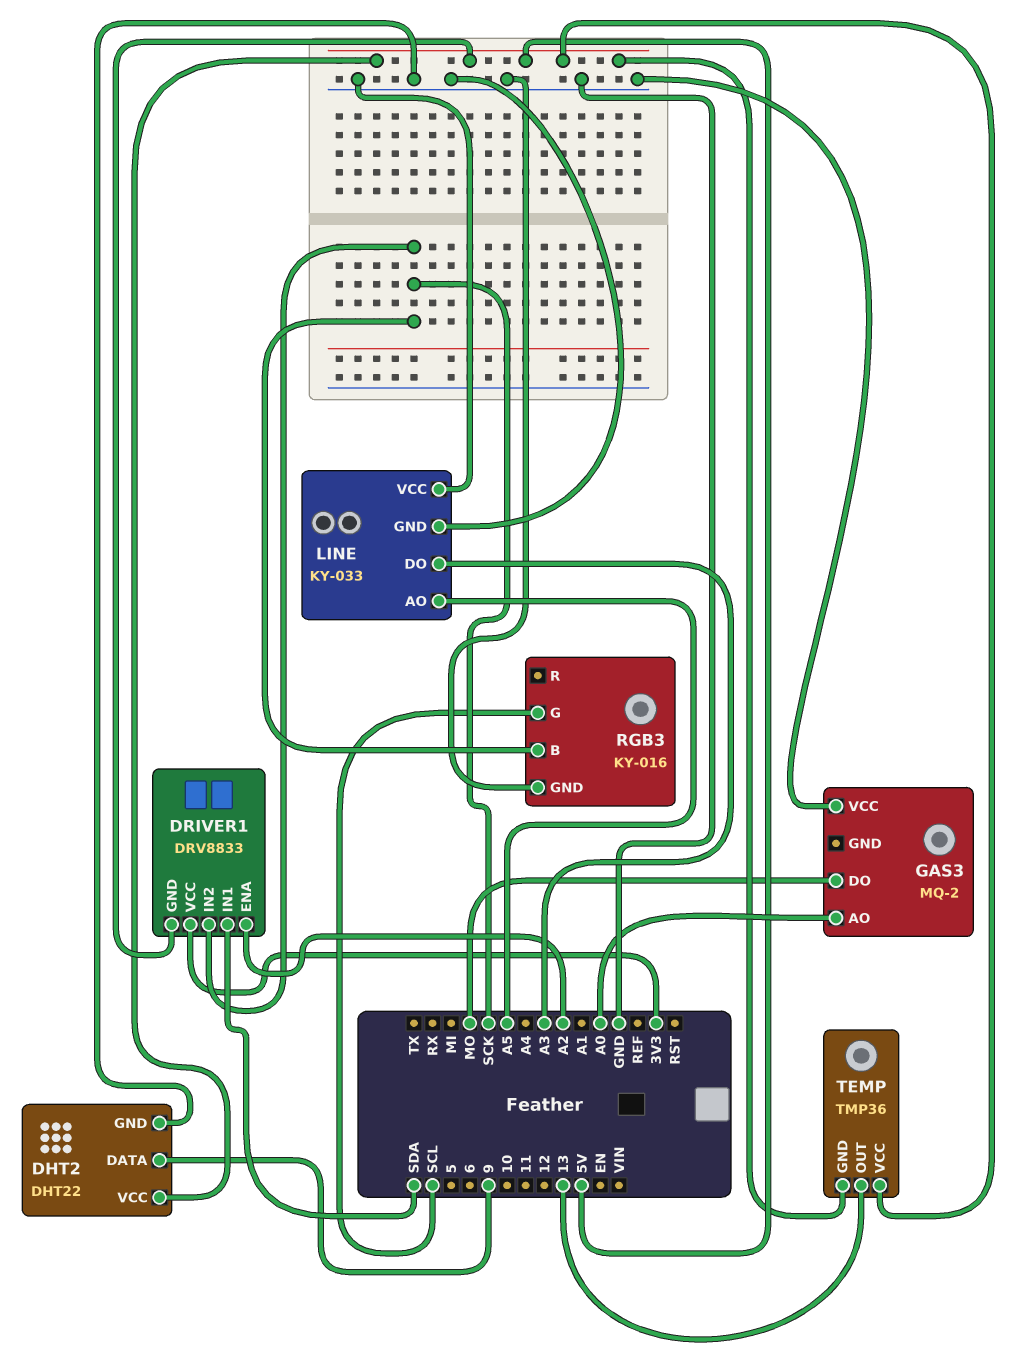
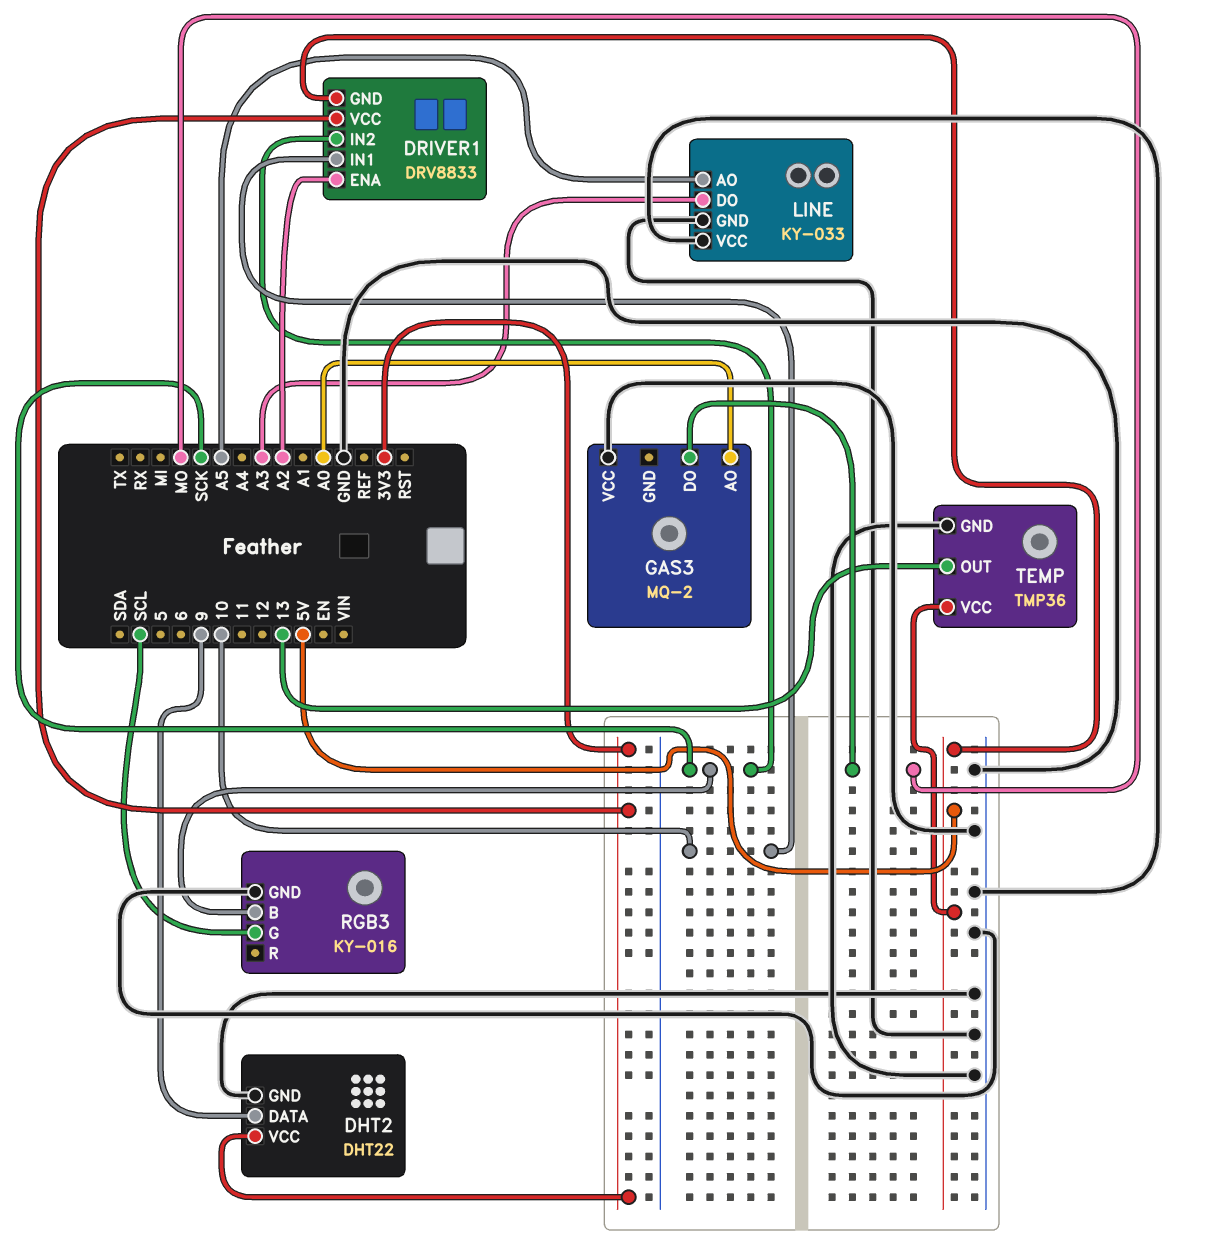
DHT2 pin VCC: 5V -> 3V3
DRIVER1 pin IN1: SDA -> 10
TEMP pin GND: 5V -> GND

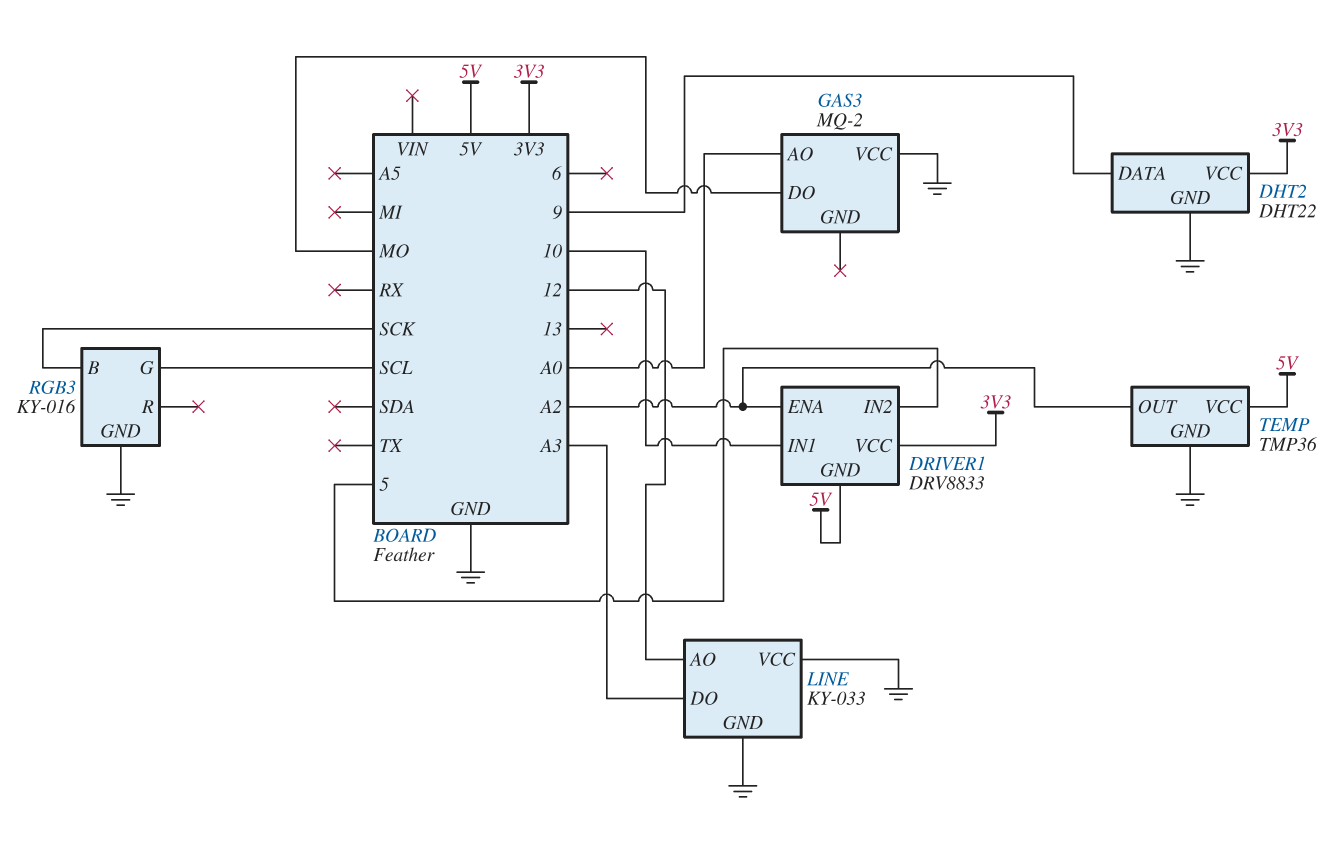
DRIVER1 pin IN2: SCK -> 5
LINE pin AO: A5 -> 12
TEMP pin OUT: 13 -> A2

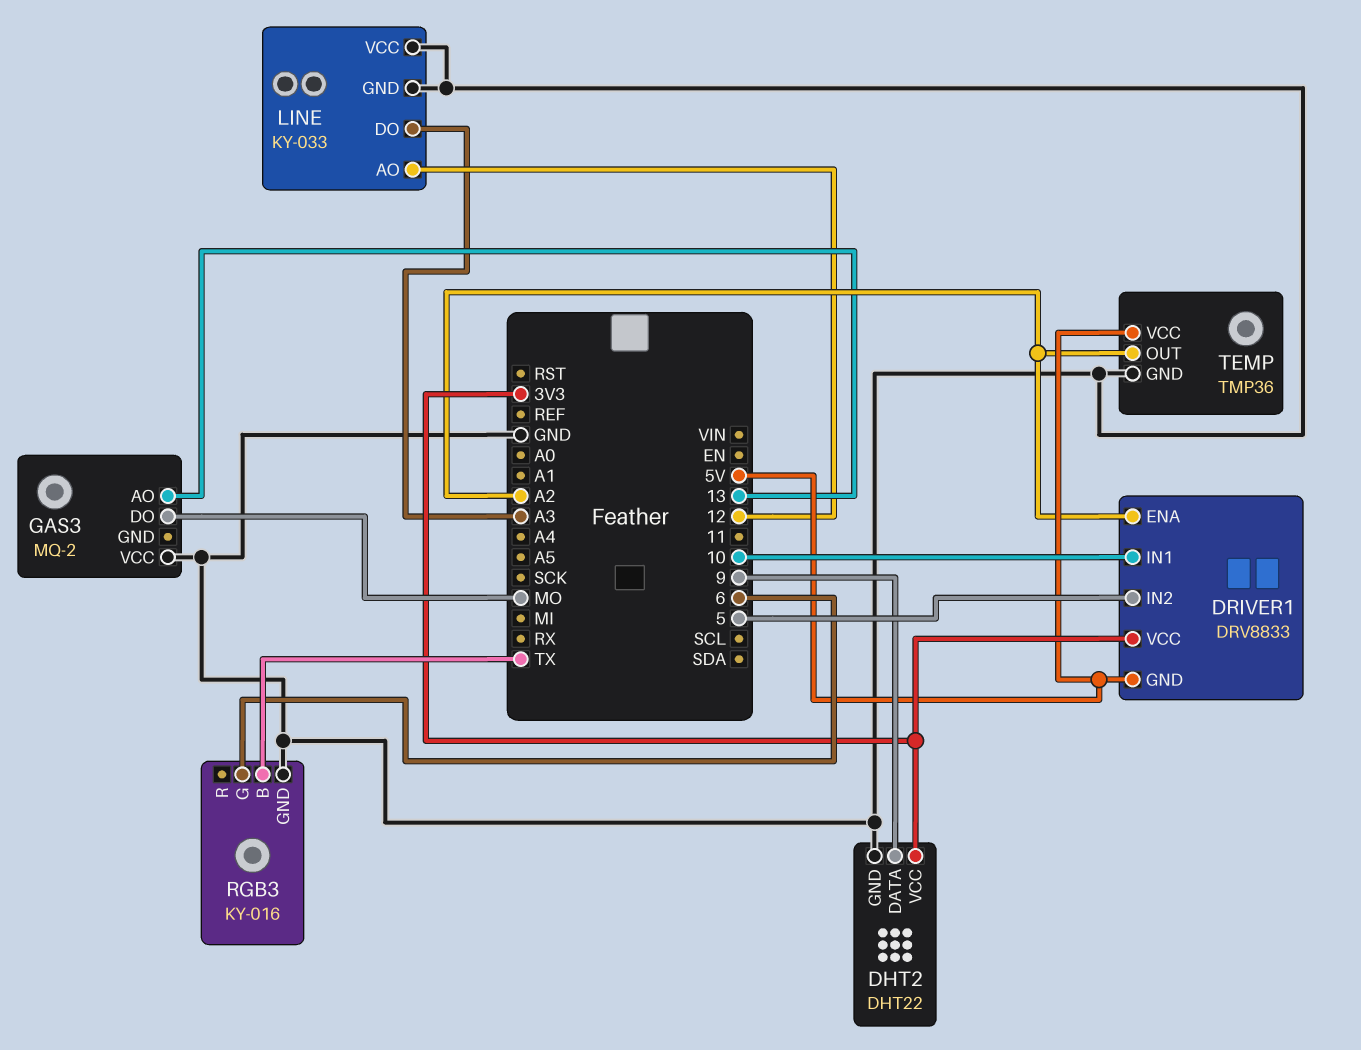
GAS3 pin AO: A0 -> 13
RGB3 pin B: SCK -> TX
RGB3 pin G: SCL -> 6

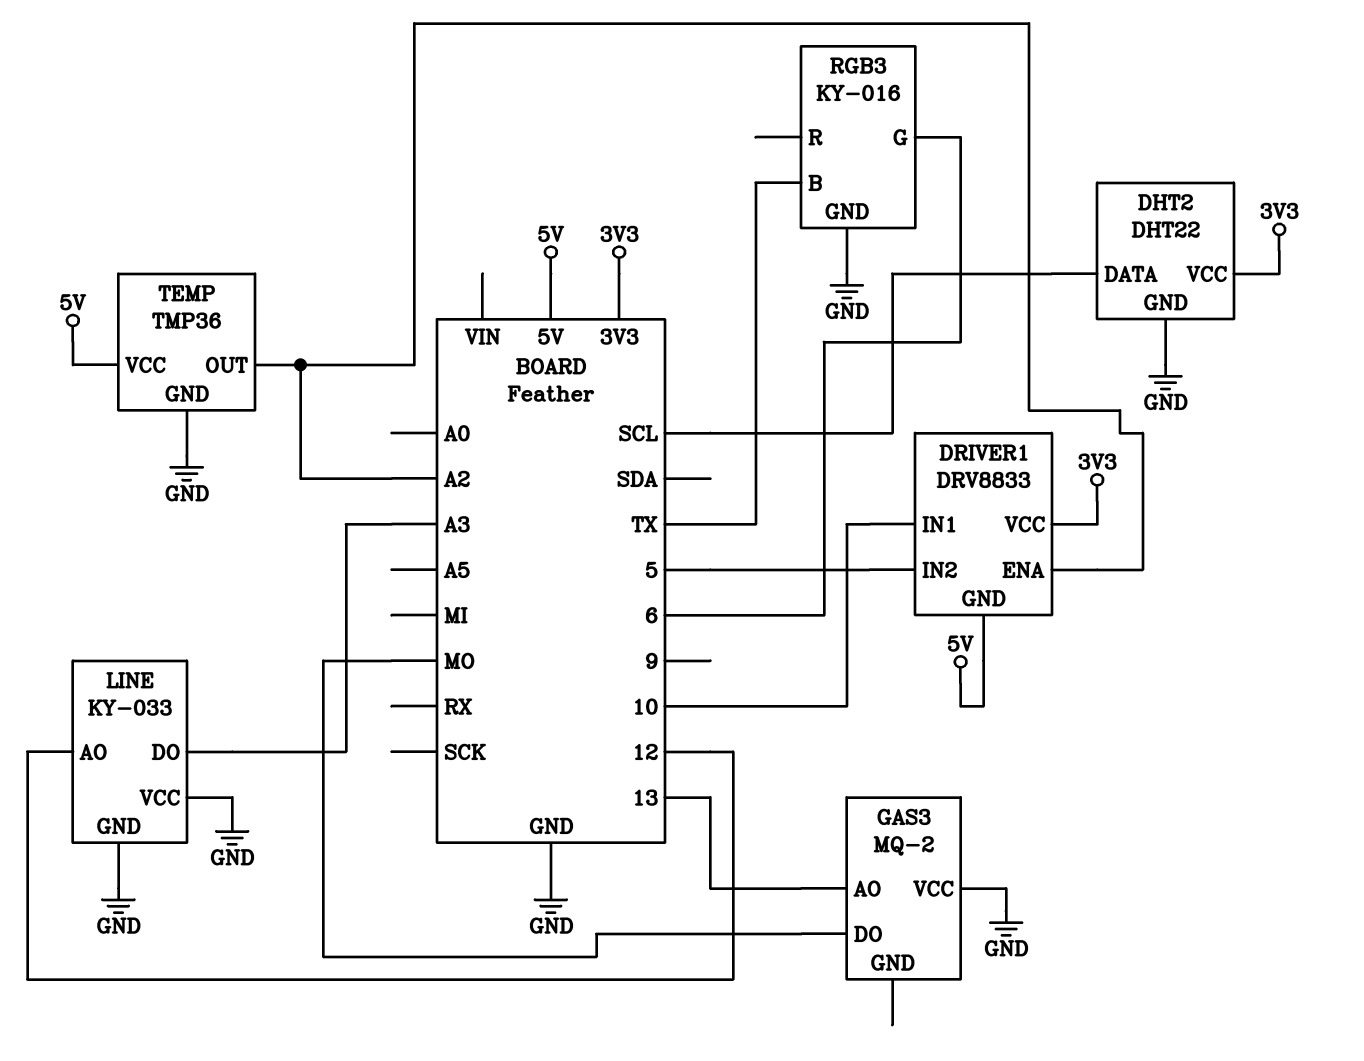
DHT2 pin DATA: 9 -> SCL

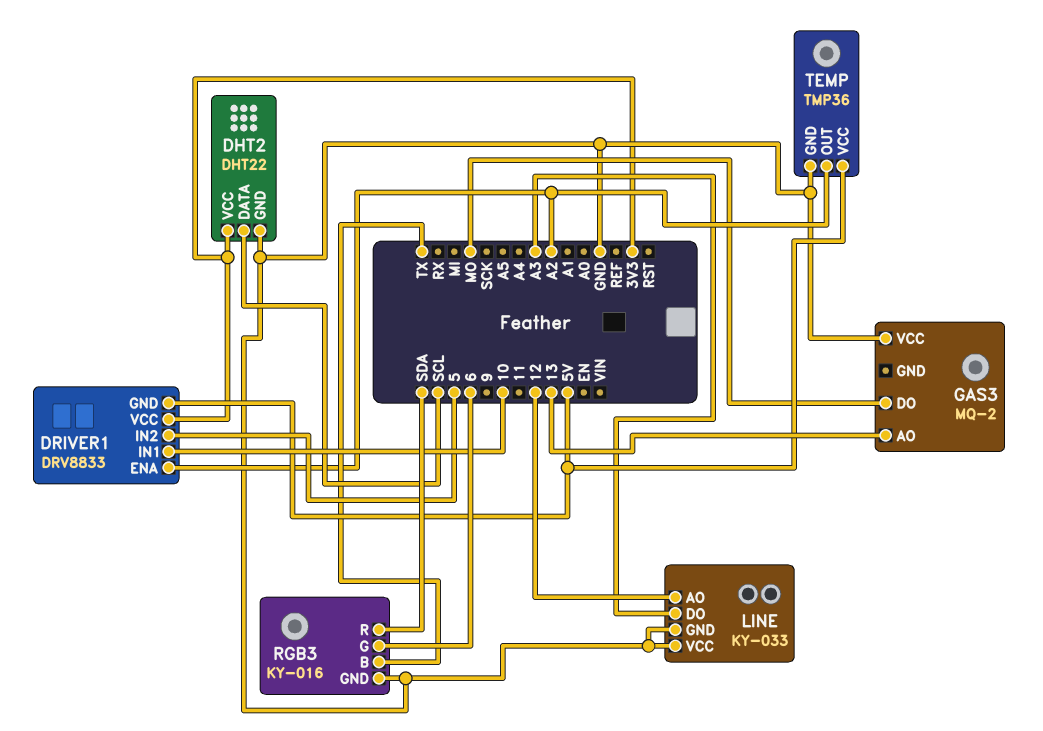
RGB3 pin R: none -> SDA

